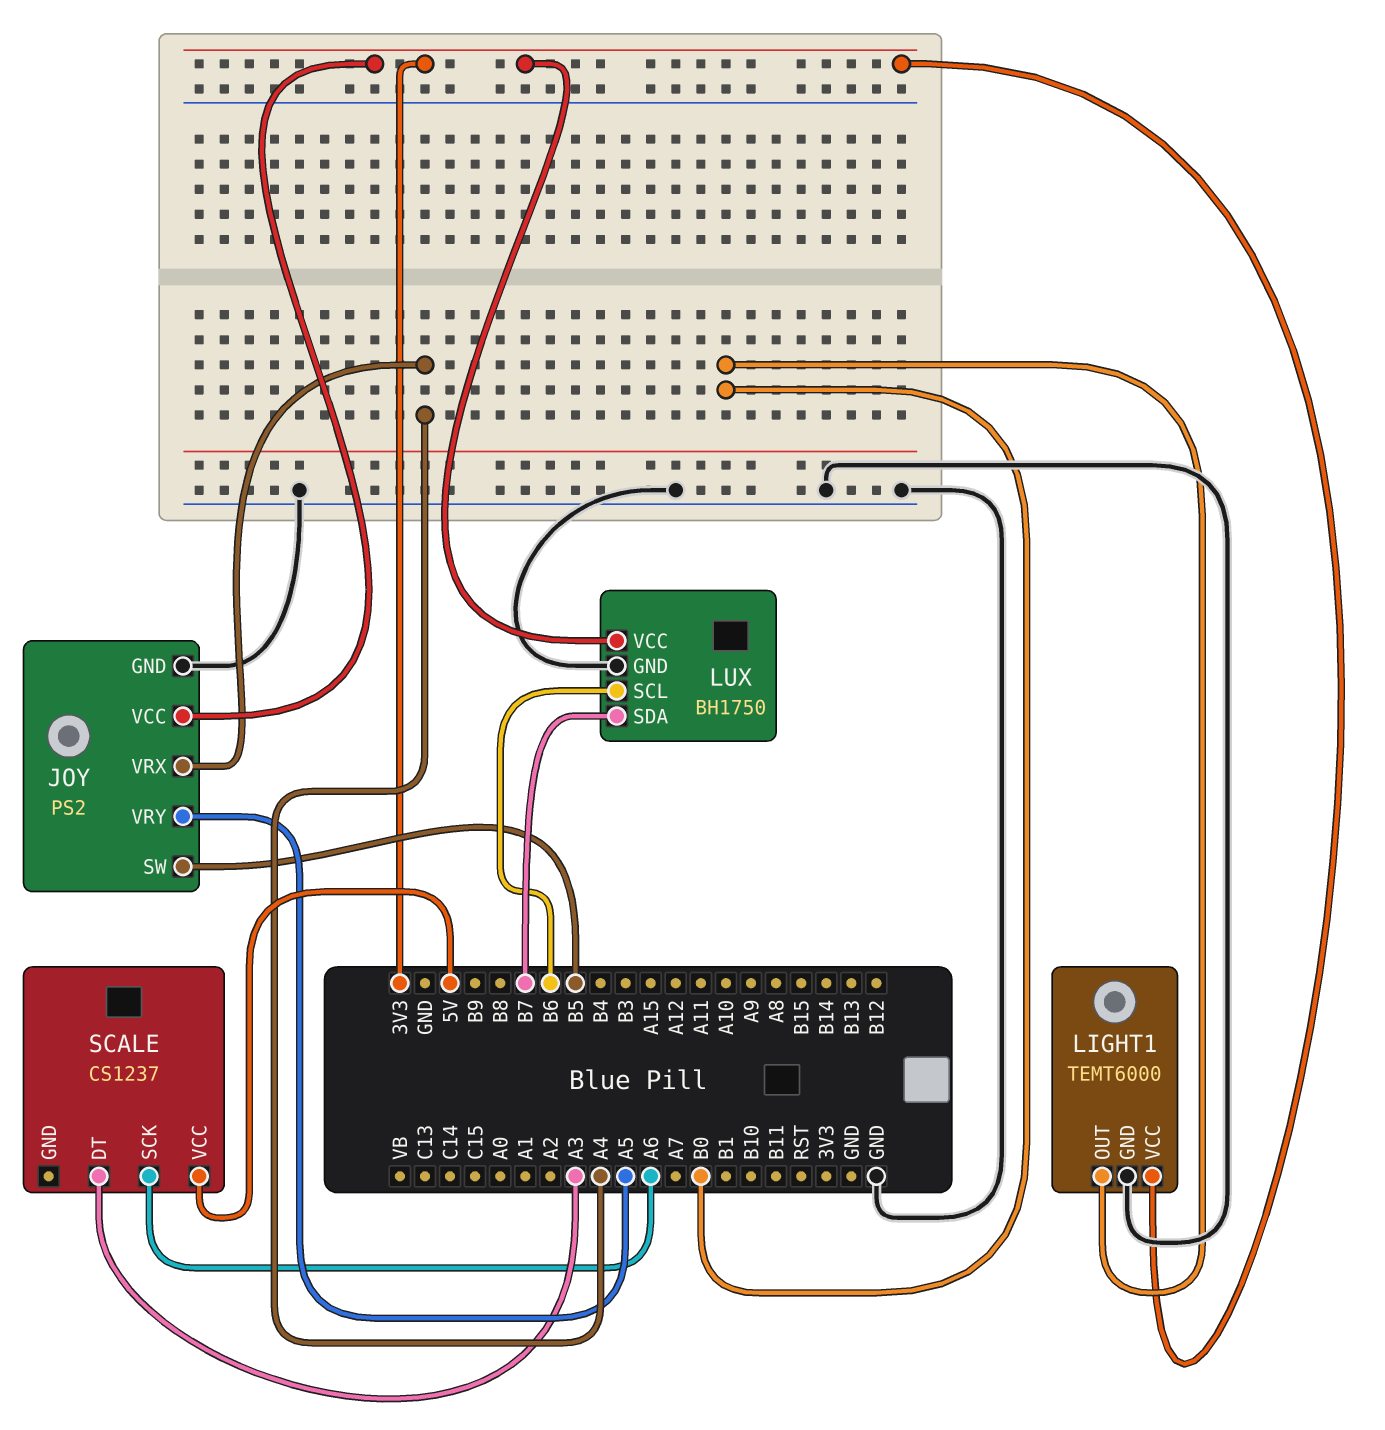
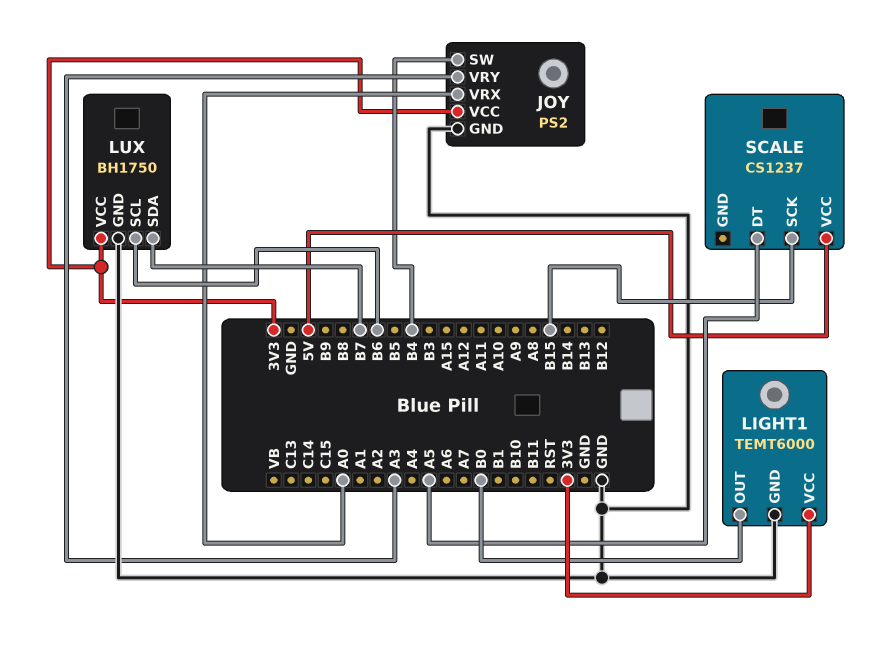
JOY pin SW: B5 -> B4
JOY pin VRX: A4 -> A0
JOY pin VRY: A5 -> A3
SCALE pin DT: A3 -> A5
SCALE pin SCK: A6 -> B15

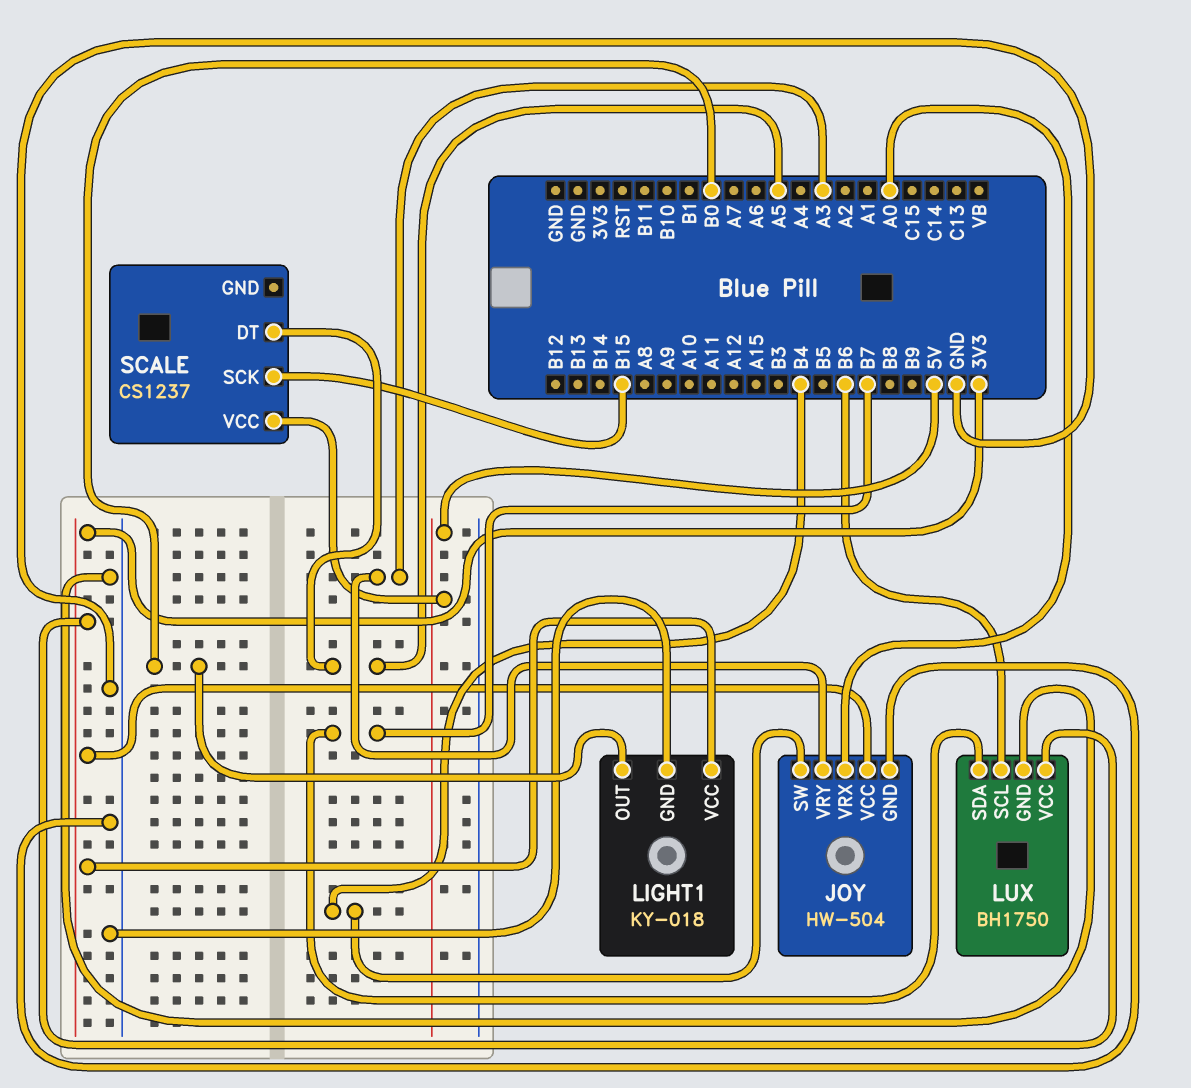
JOY: PS2 -> HW-504
LIGHT1: TEMT6000 -> KY-018

